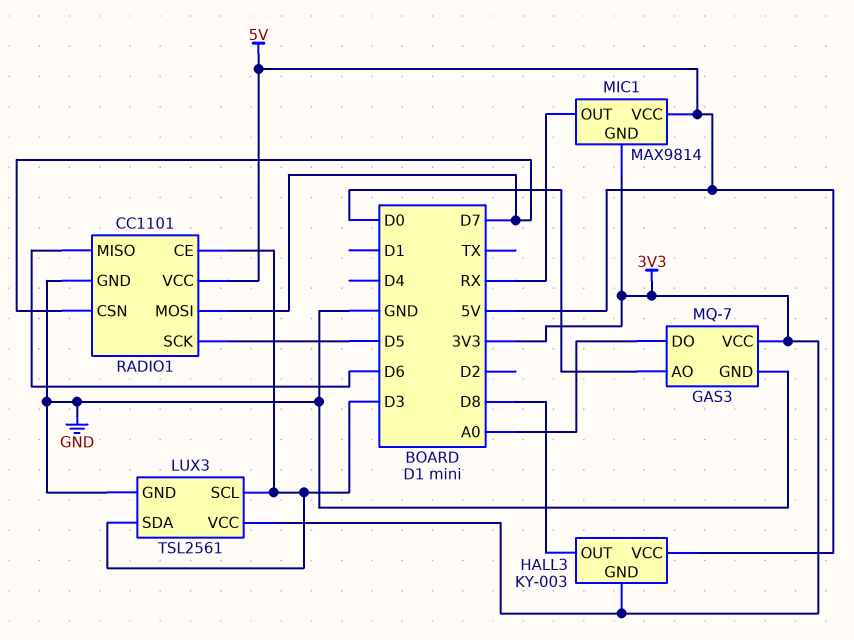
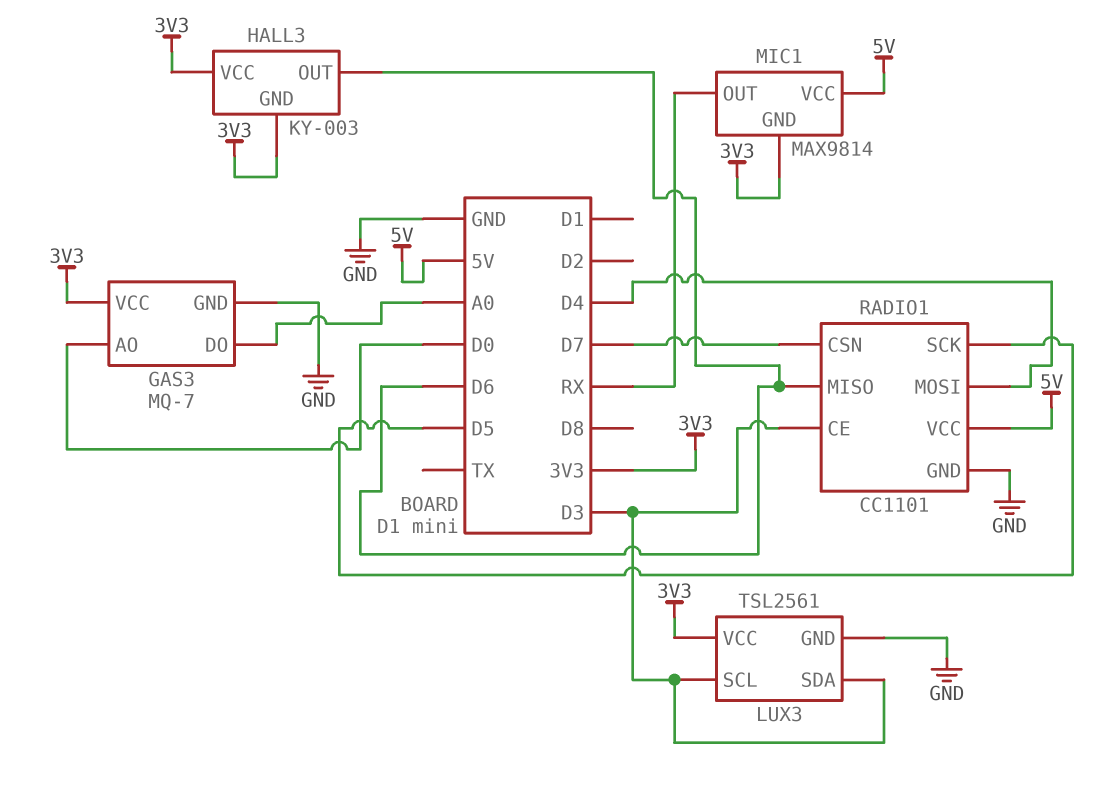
HALL3 pin OUT: D8 -> D6
HALL3 pin VCC: 5V -> 3V3
RADIO1 pin MOSI: D7 -> D4

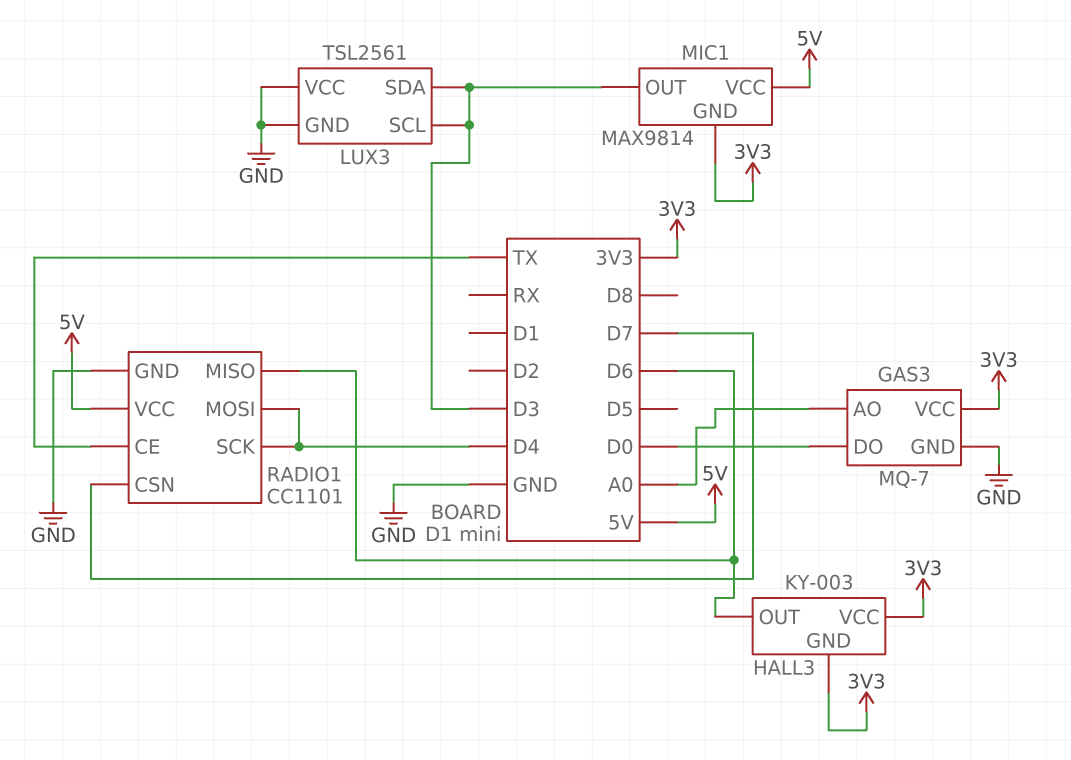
GAS3 pin AO: D0 -> A0
GAS3 pin DO: A0 -> D0
LUX3 pin VCC: 3V3 -> GND
MIC1 pin OUT: RX -> D3
RADIO1 pin CE: D3 -> TX
RADIO1 pin SCK: D5 -> D4

